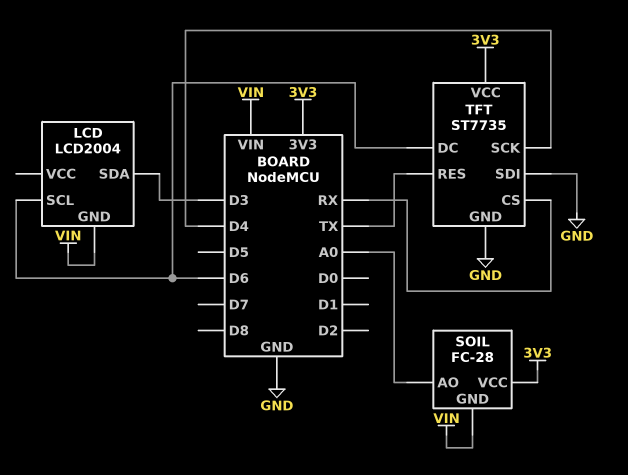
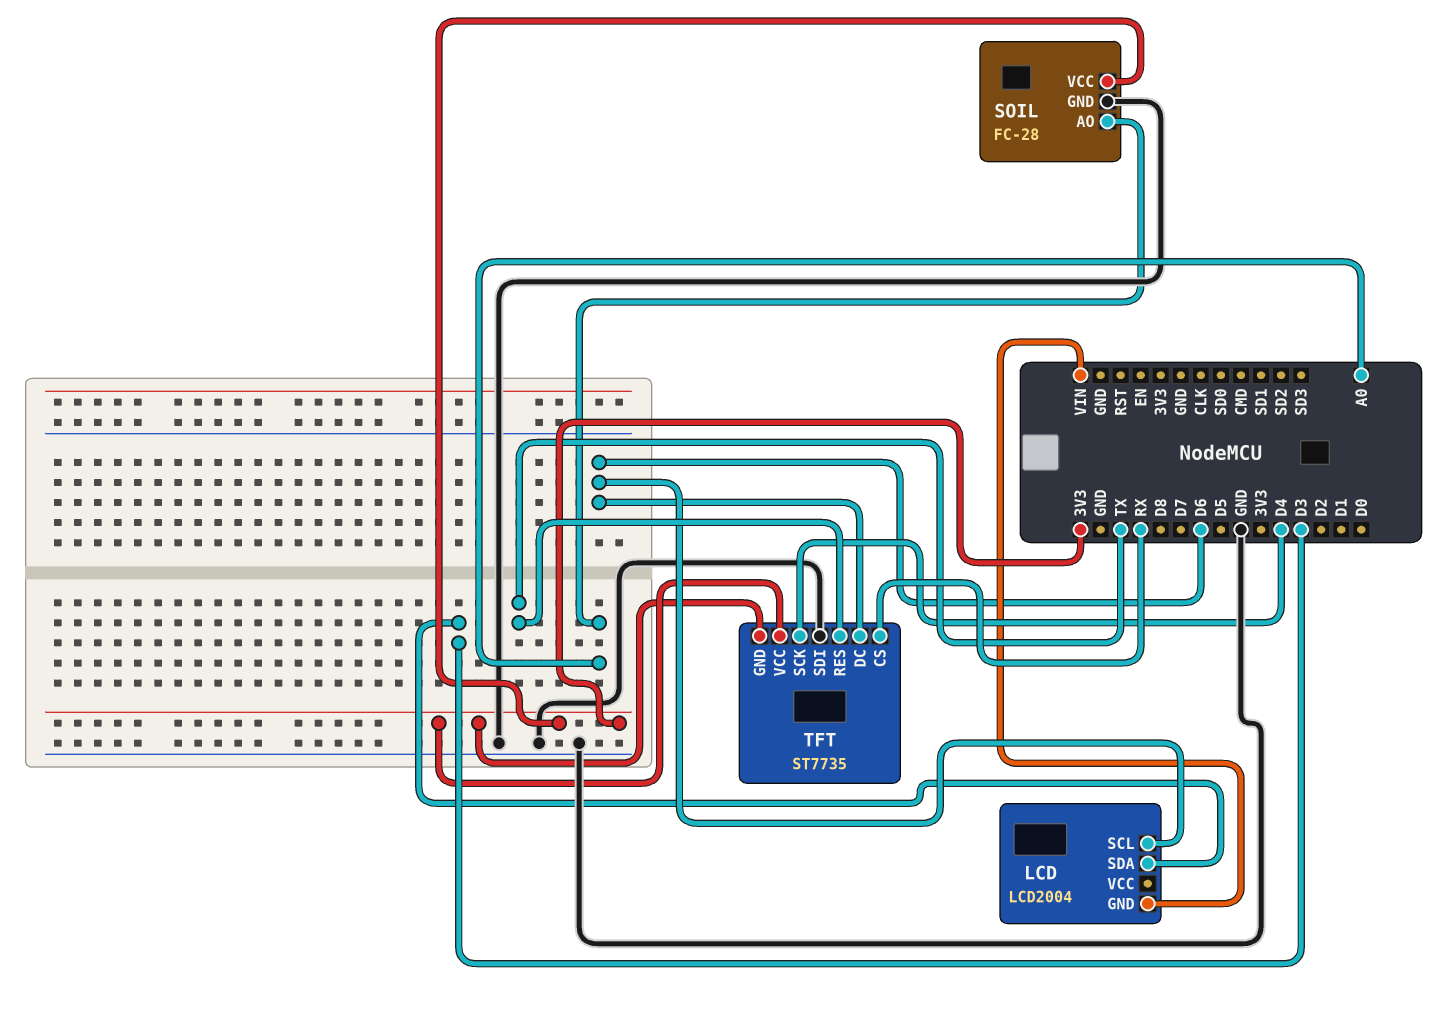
SOIL pin GND: VIN -> GND
TFT pin GND: GND -> 3V3

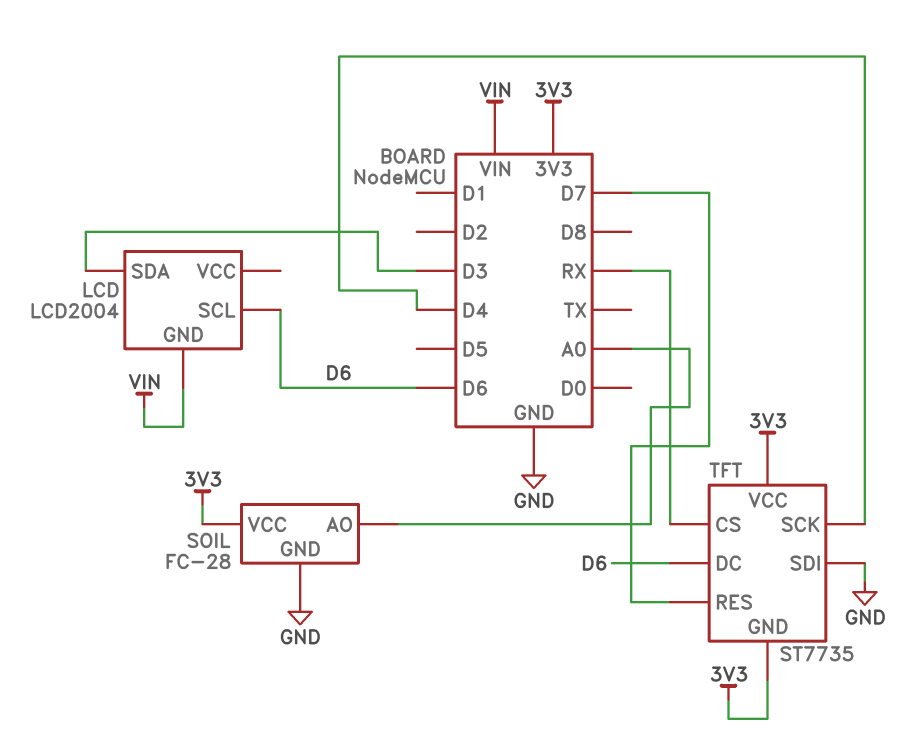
TFT pin RES: TX -> D7

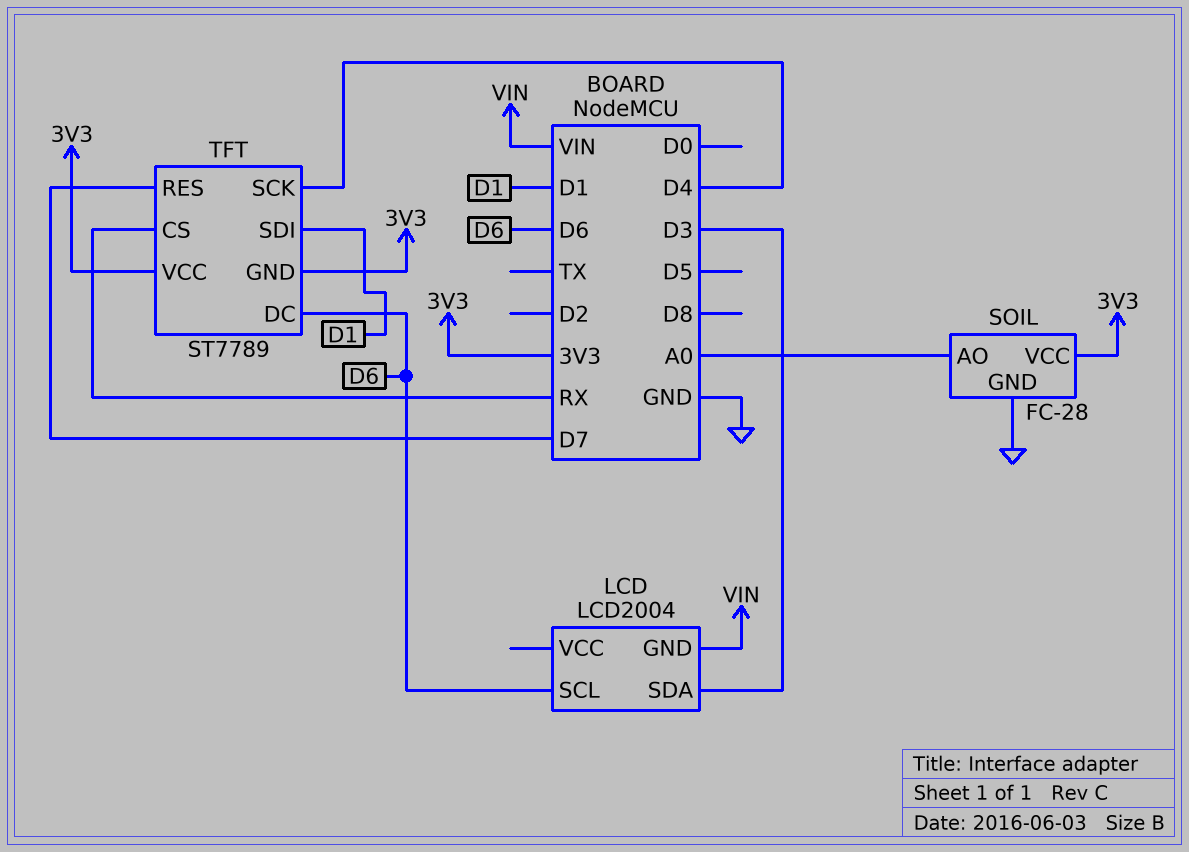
TFT: ST7735 -> ST7789
TFT pin SDI: GND -> D1

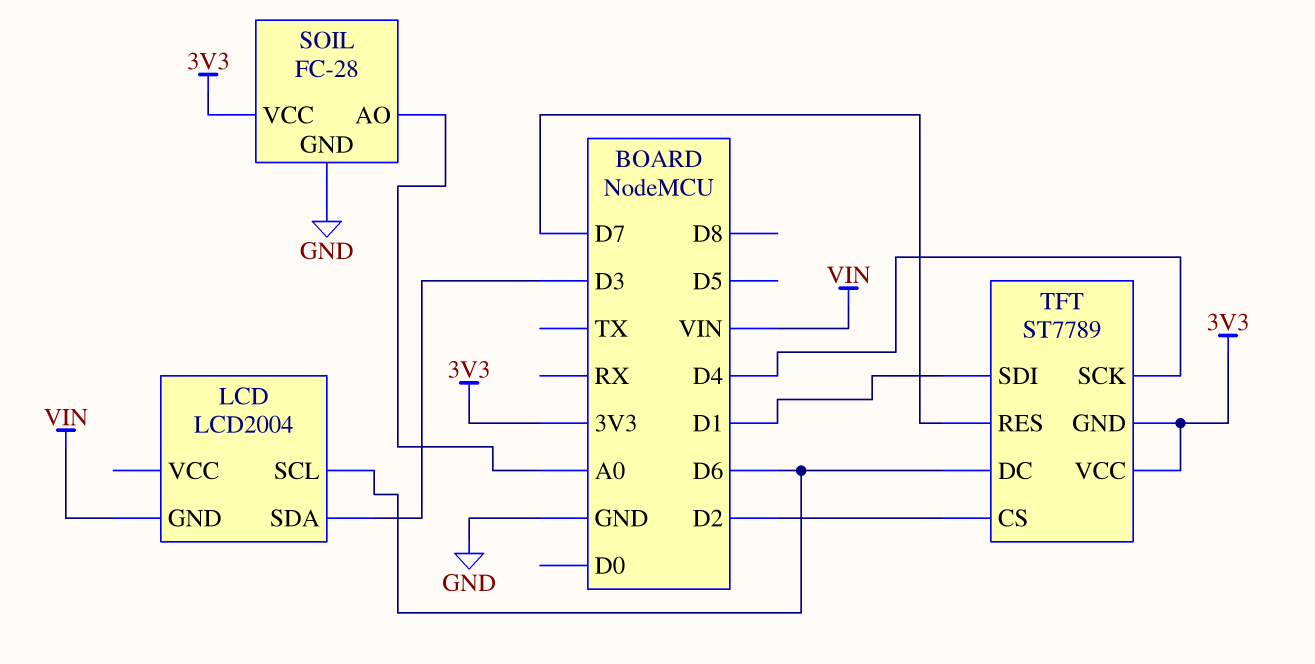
TFT pin CS: RX -> D2

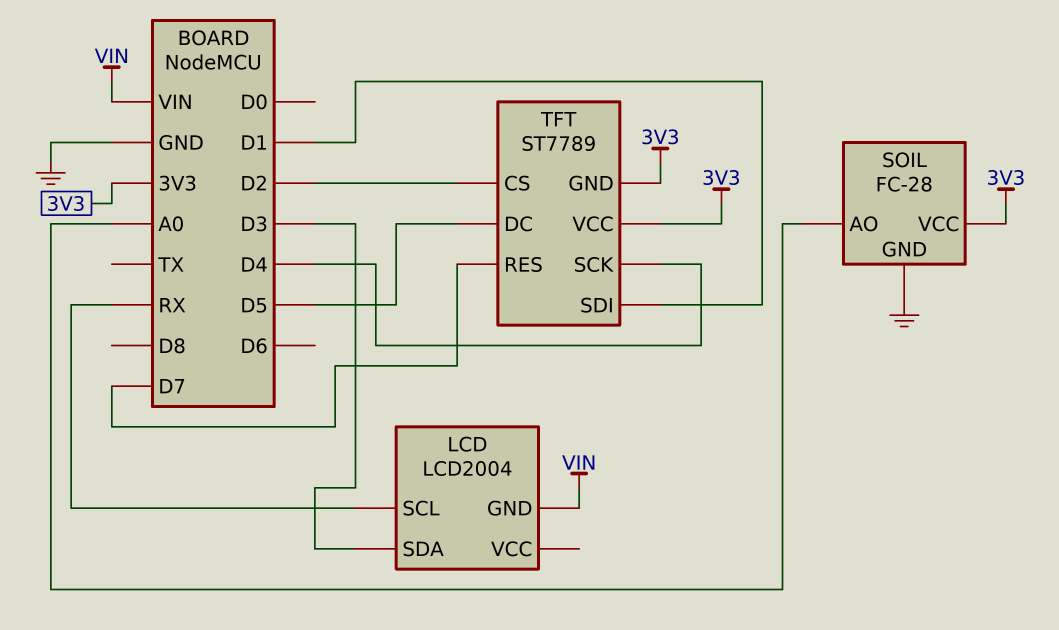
LCD pin SCL: D6 -> RX
TFT pin DC: D6 -> D5

